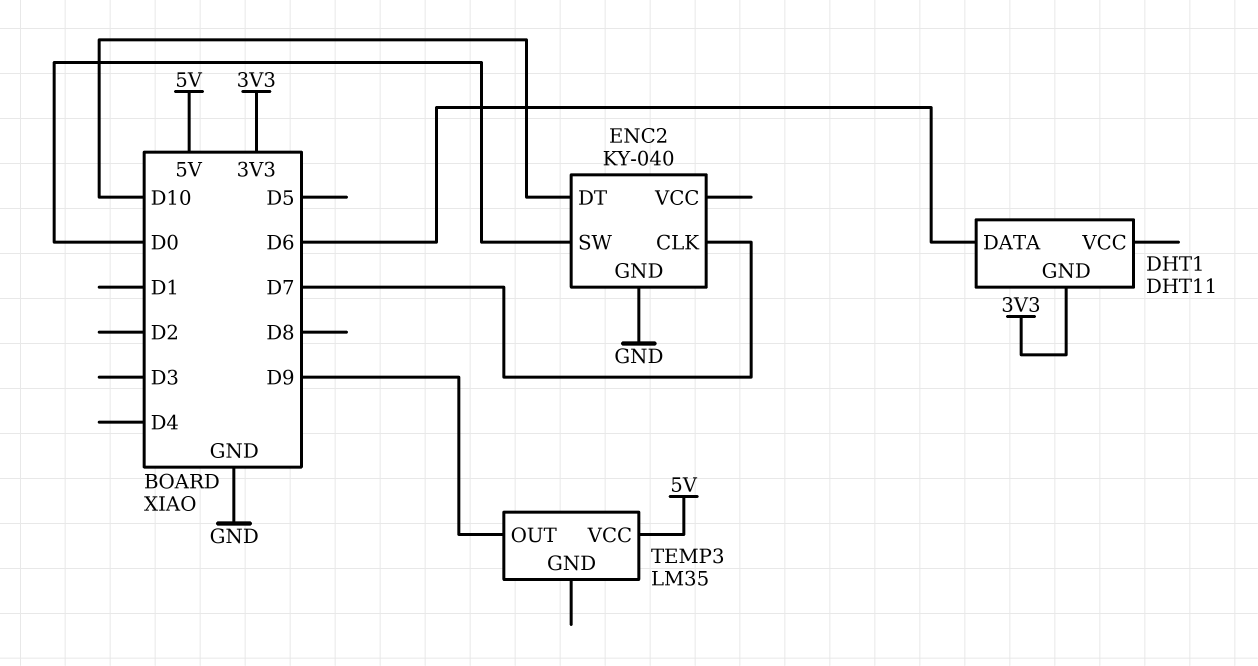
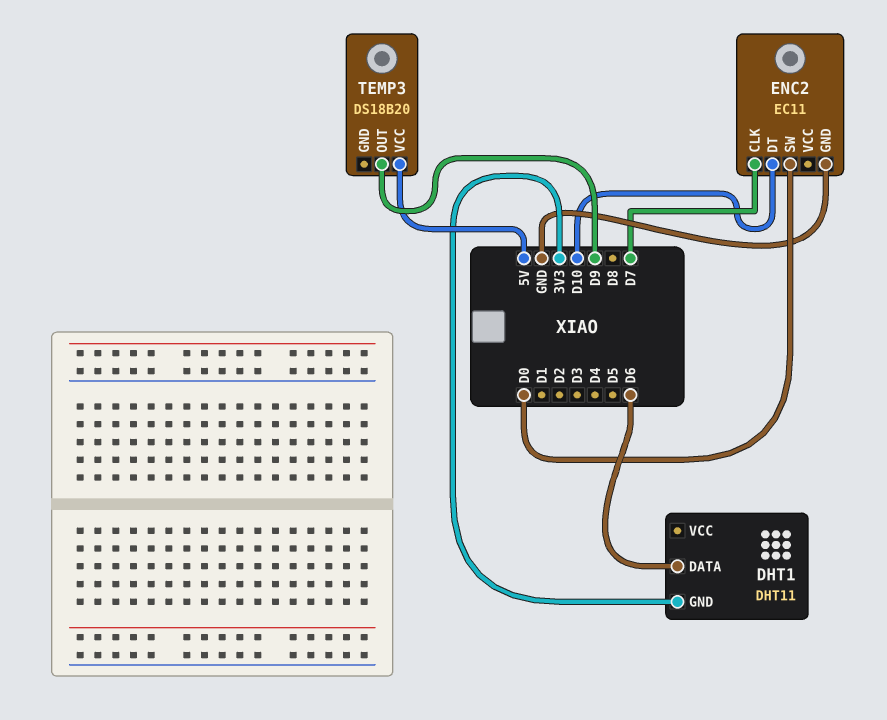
ENC2: KY-040 -> EC11
TEMP3: LM35 -> DS18B20

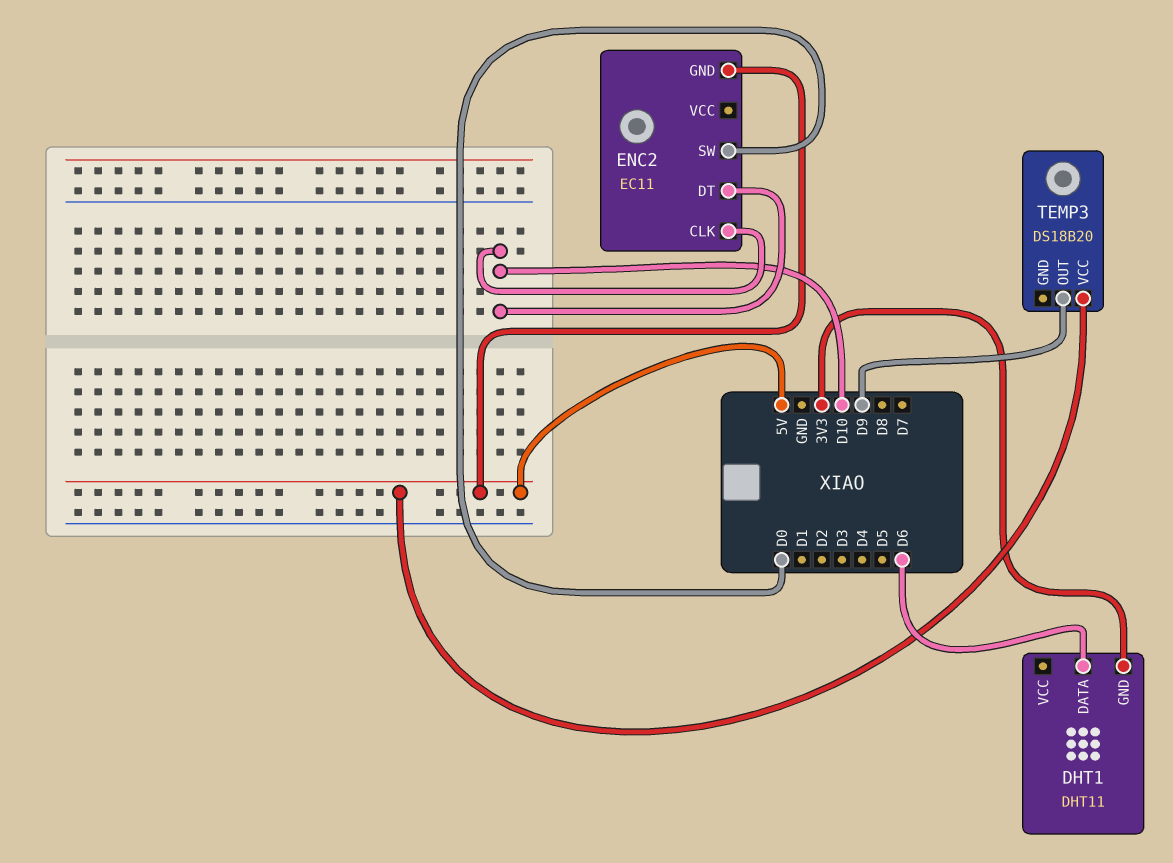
ENC2 pin CLK: D7 -> D10
ENC2 pin GND: GND -> 5V

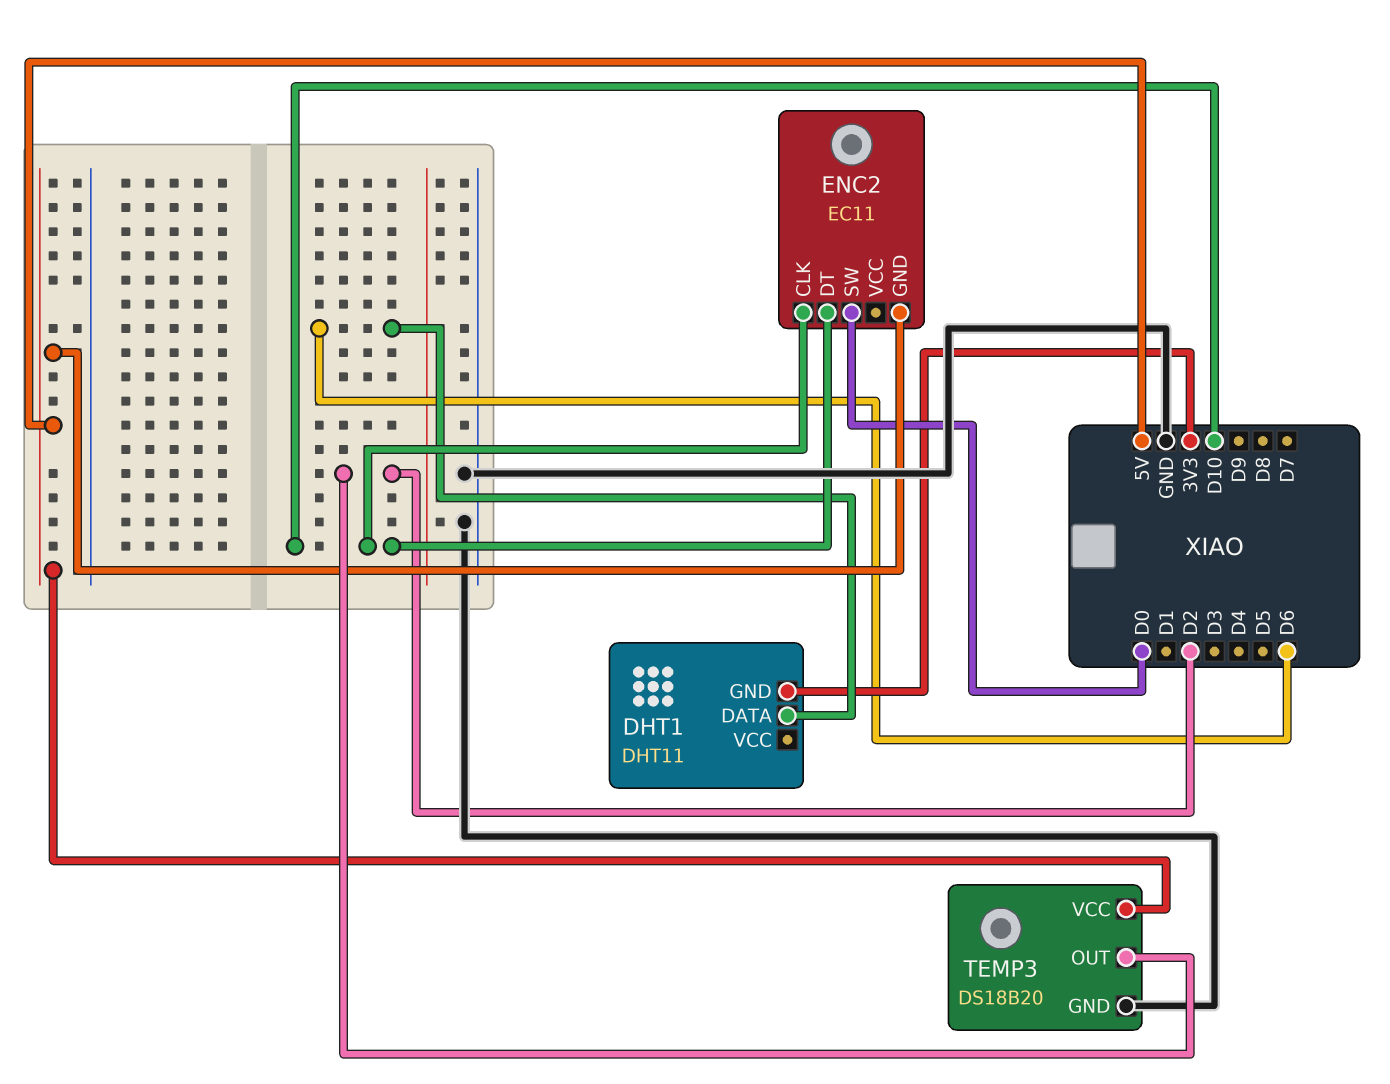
TEMP3 pin GND: none -> GND
TEMP3 pin OUT: D9 -> D2

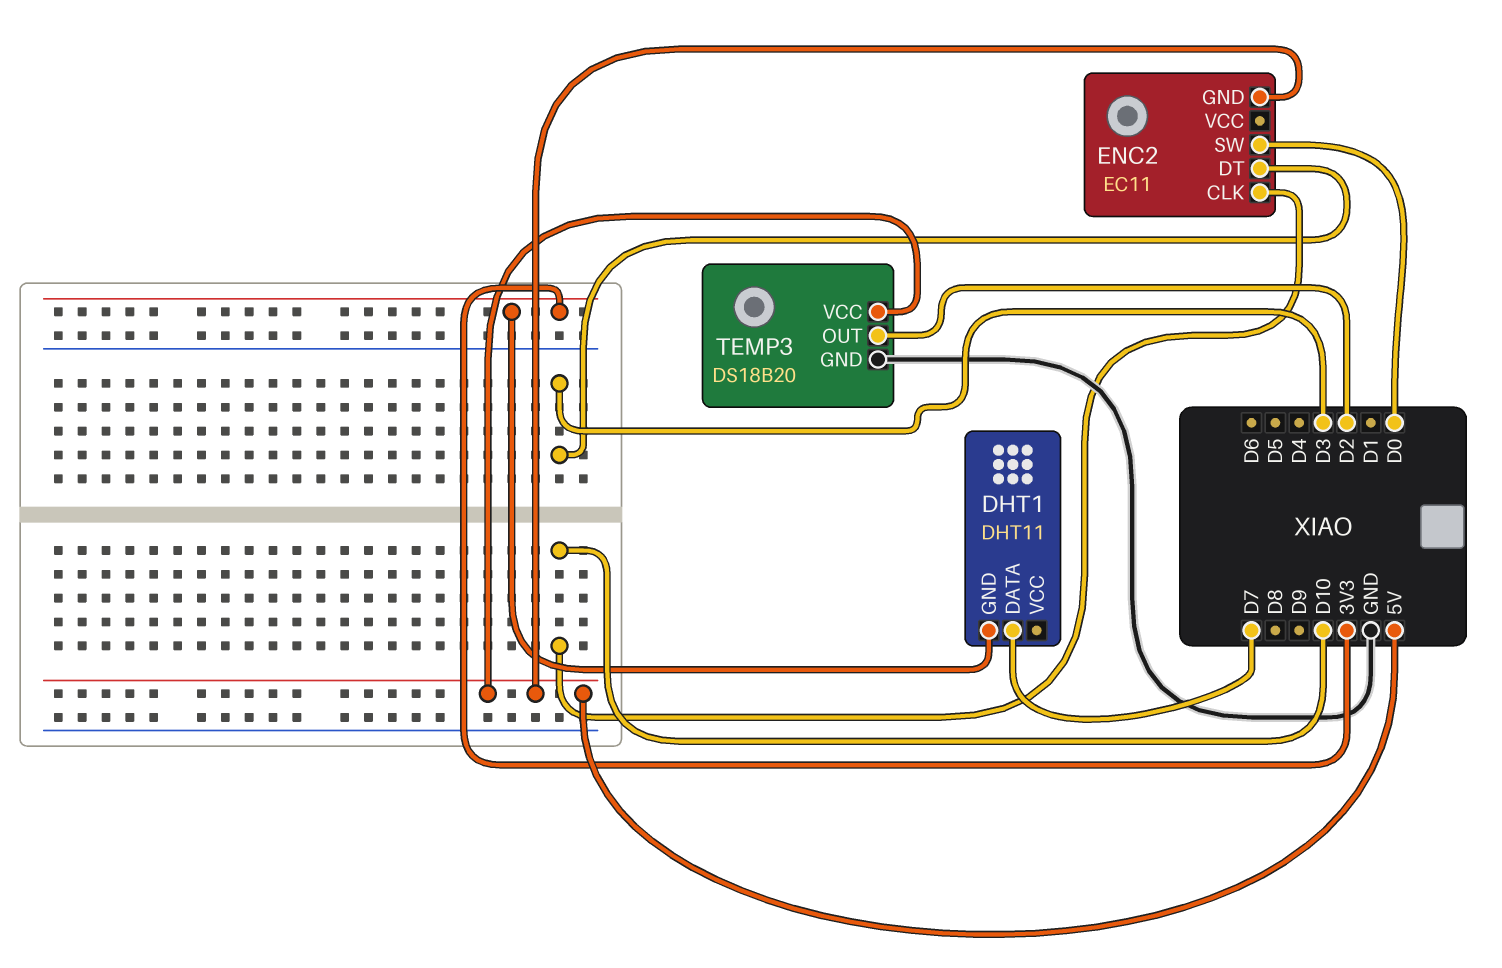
DHT1 pin DATA: D6 -> D7
ENC2 pin DT: D10 -> D3

